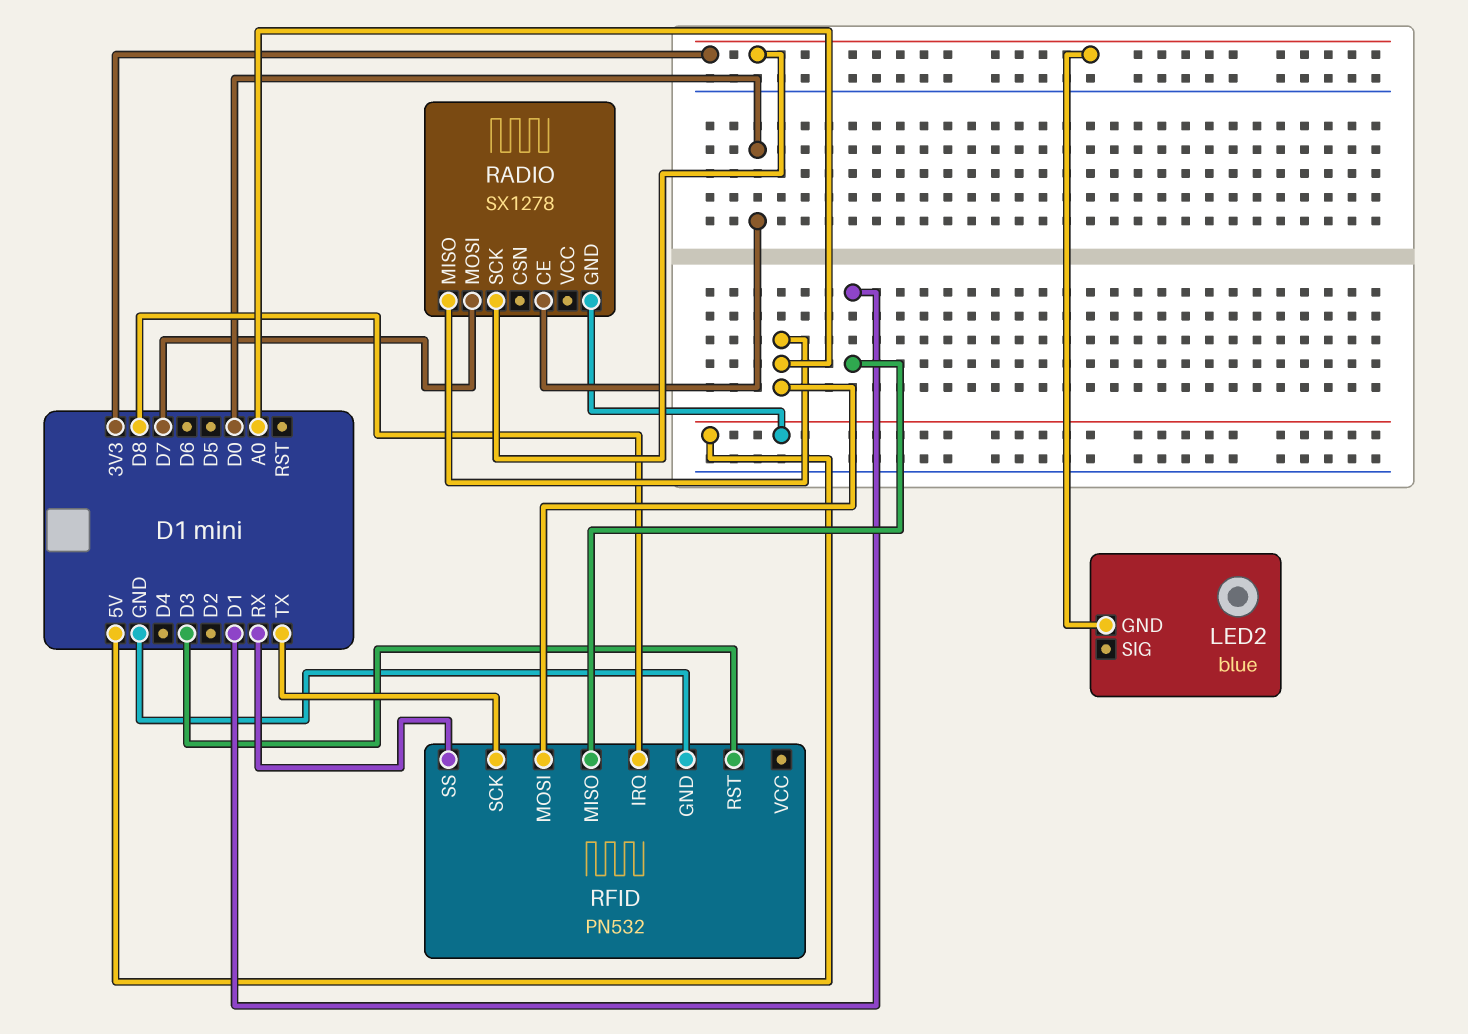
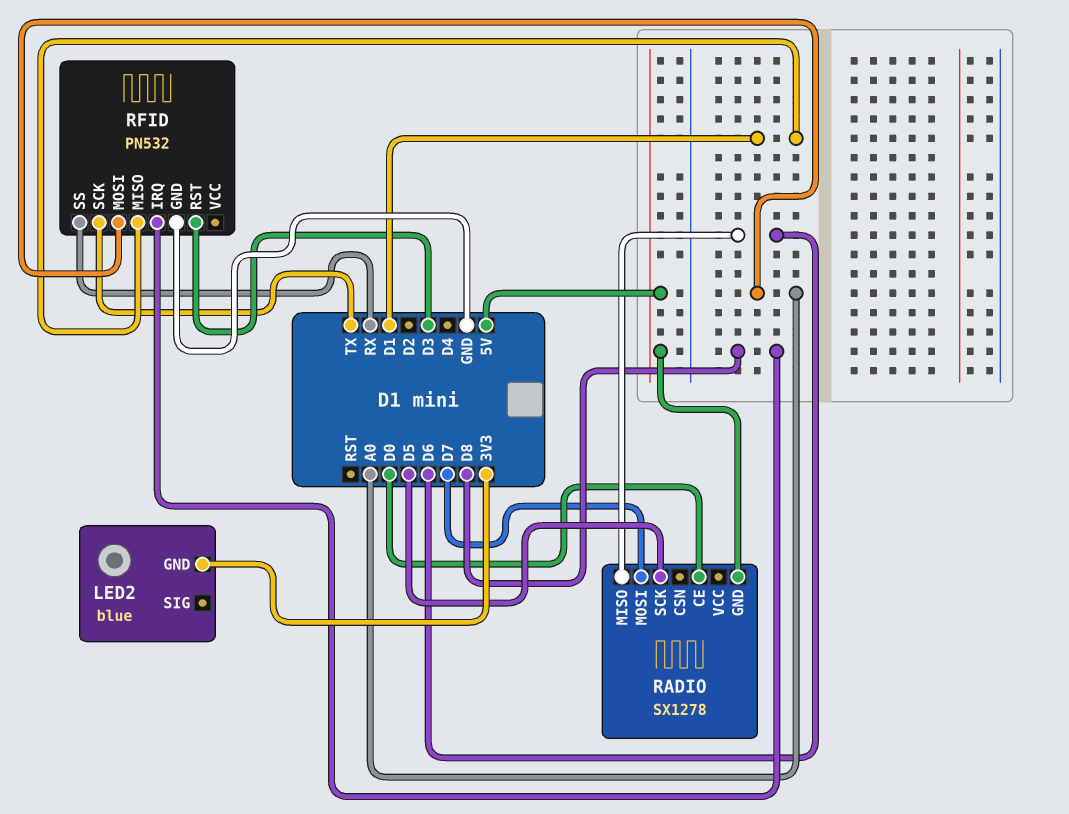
RADIO pin MISO: A0 -> D6
RADIO pin SCK: 3V3 -> D5

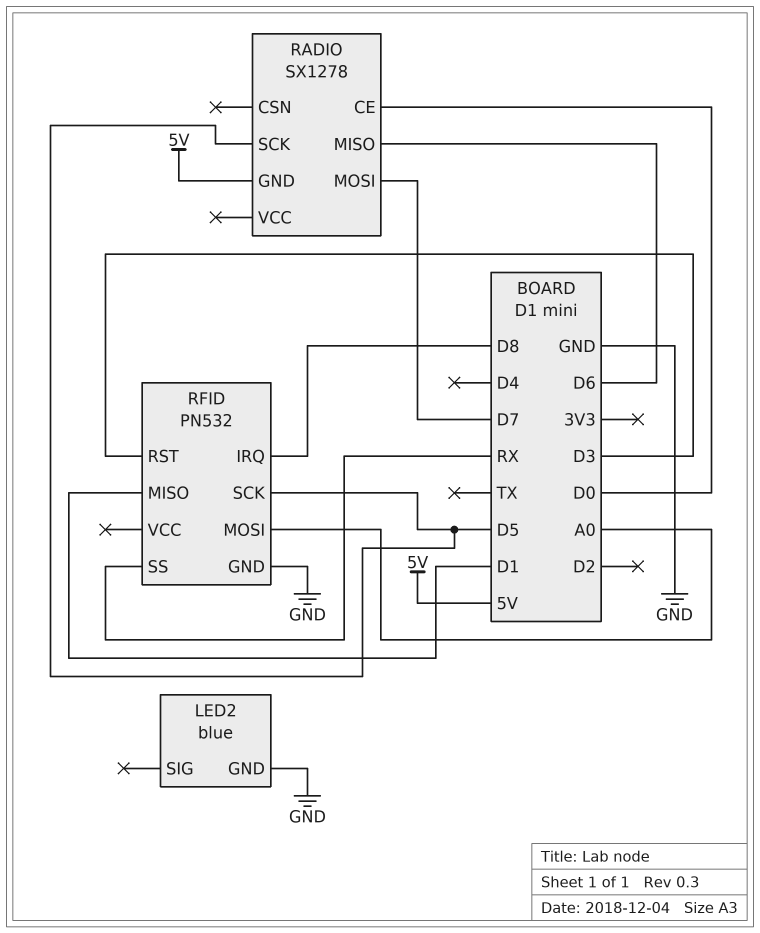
LED2 pin GND: 3V3 -> GND
RFID pin SCK: TX -> D5

